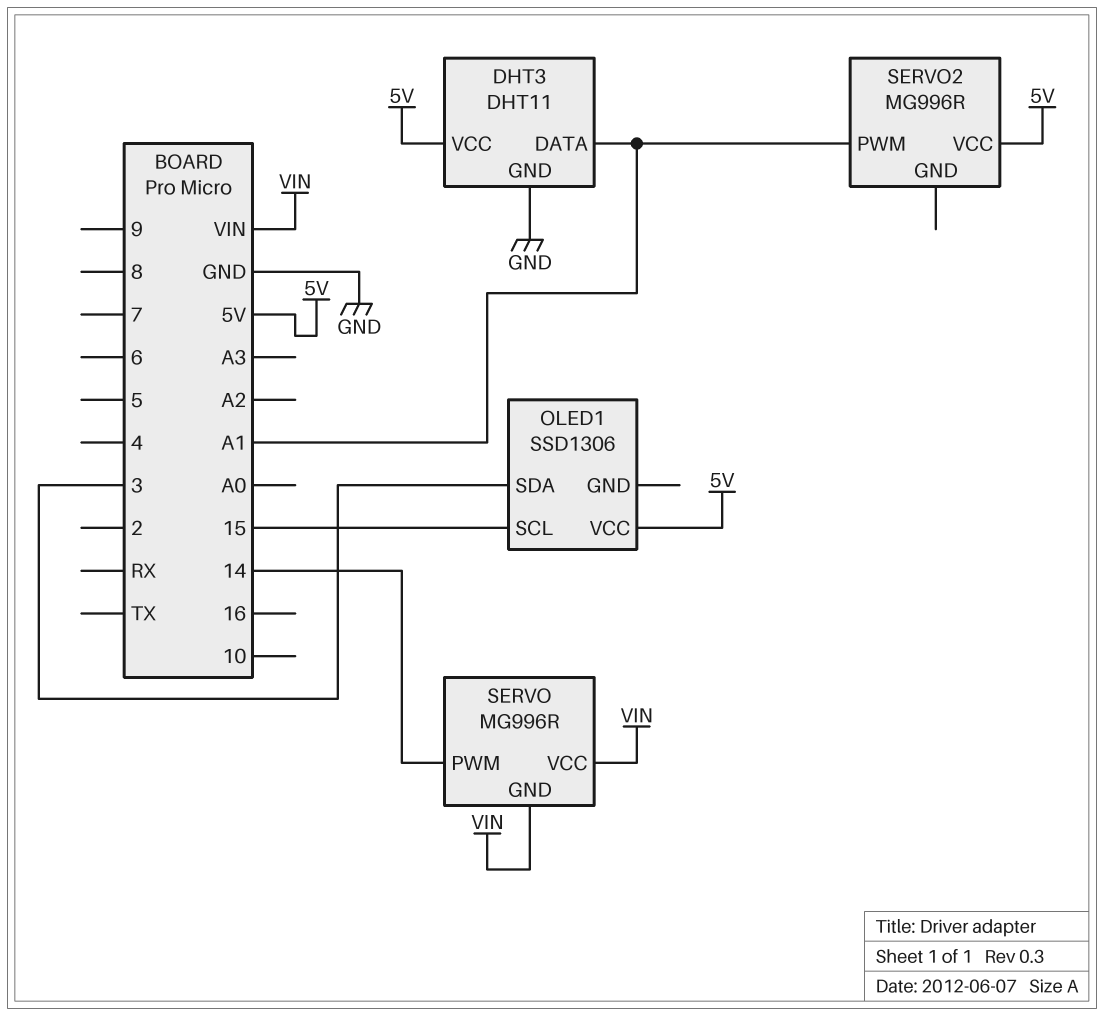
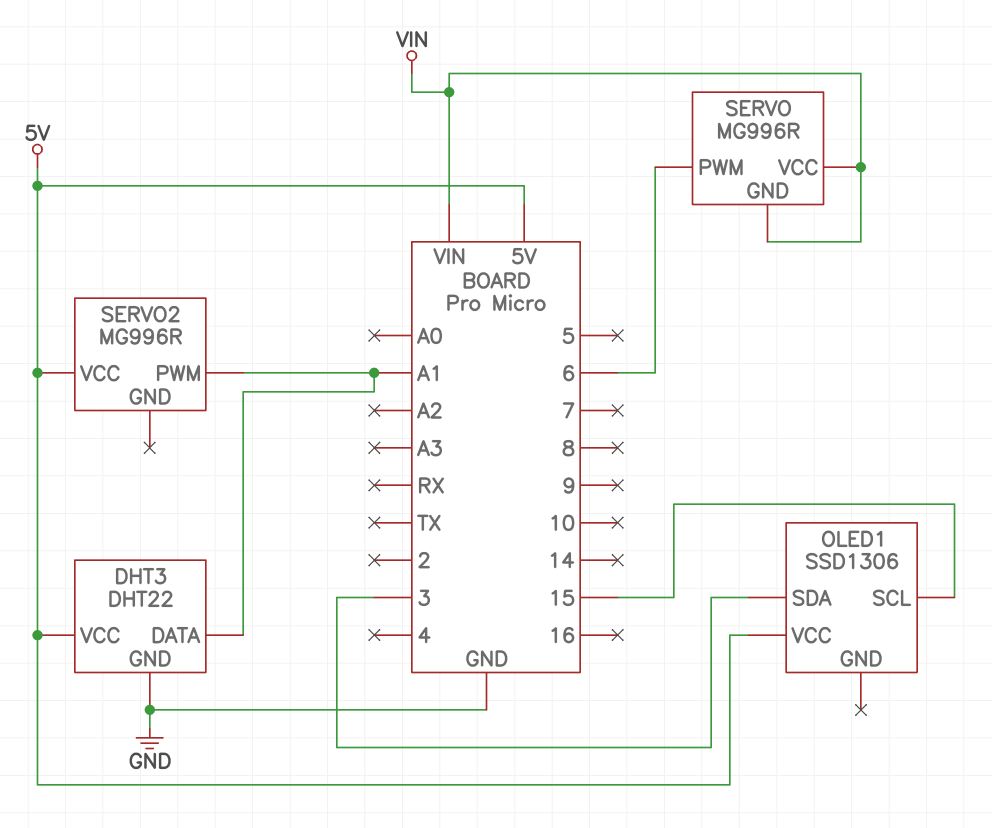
DHT3: DHT11 -> DHT22
SERVO pin PWM: 14 -> 6

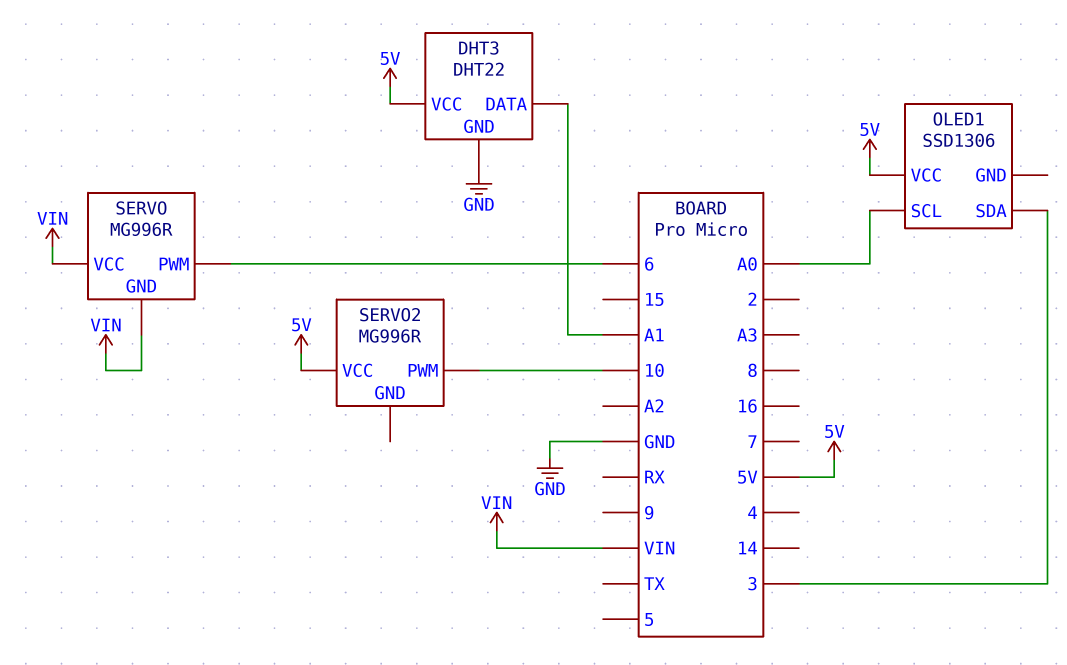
OLED1 pin SCL: 15 -> A0
SERVO2 pin PWM: A1 -> 10

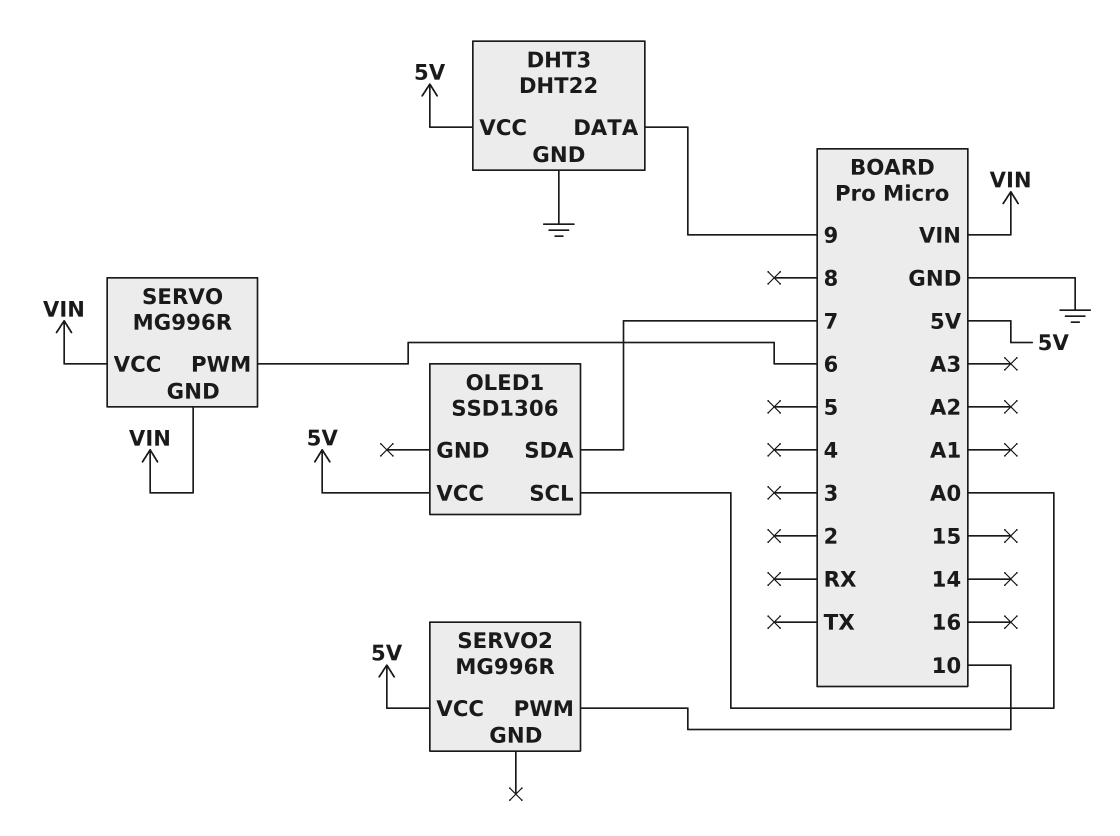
DHT3 pin DATA: A1 -> 9
OLED1 pin SDA: 3 -> 7

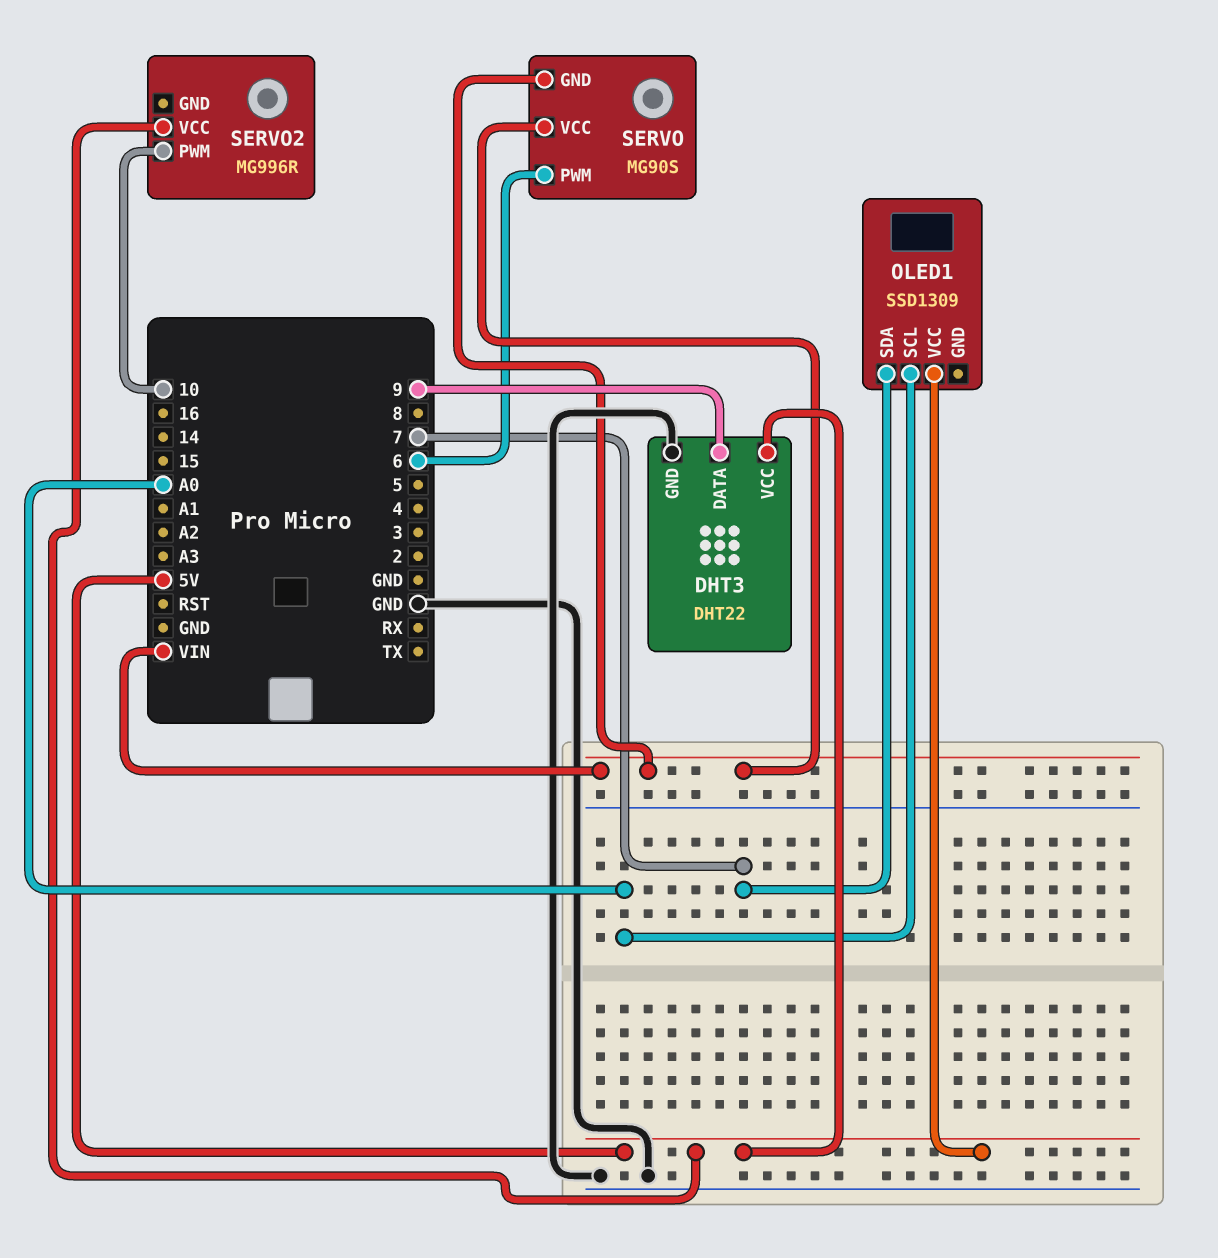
OLED1: SSD1306 -> SSD1309
SERVO: MG996R -> MG90S

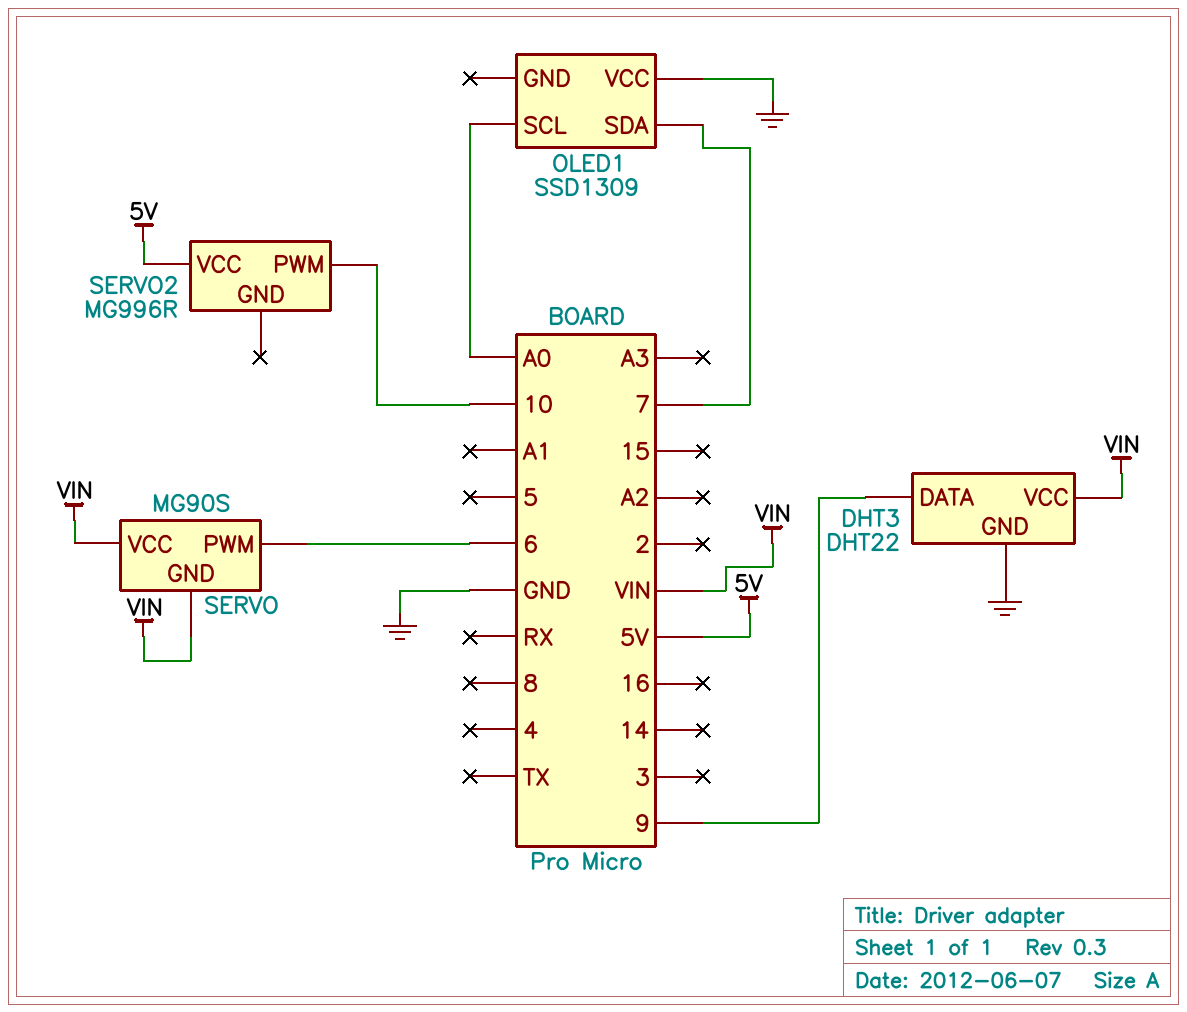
DHT3 pin VCC: 5V -> VIN
OLED1 pin VCC: 5V -> GND

